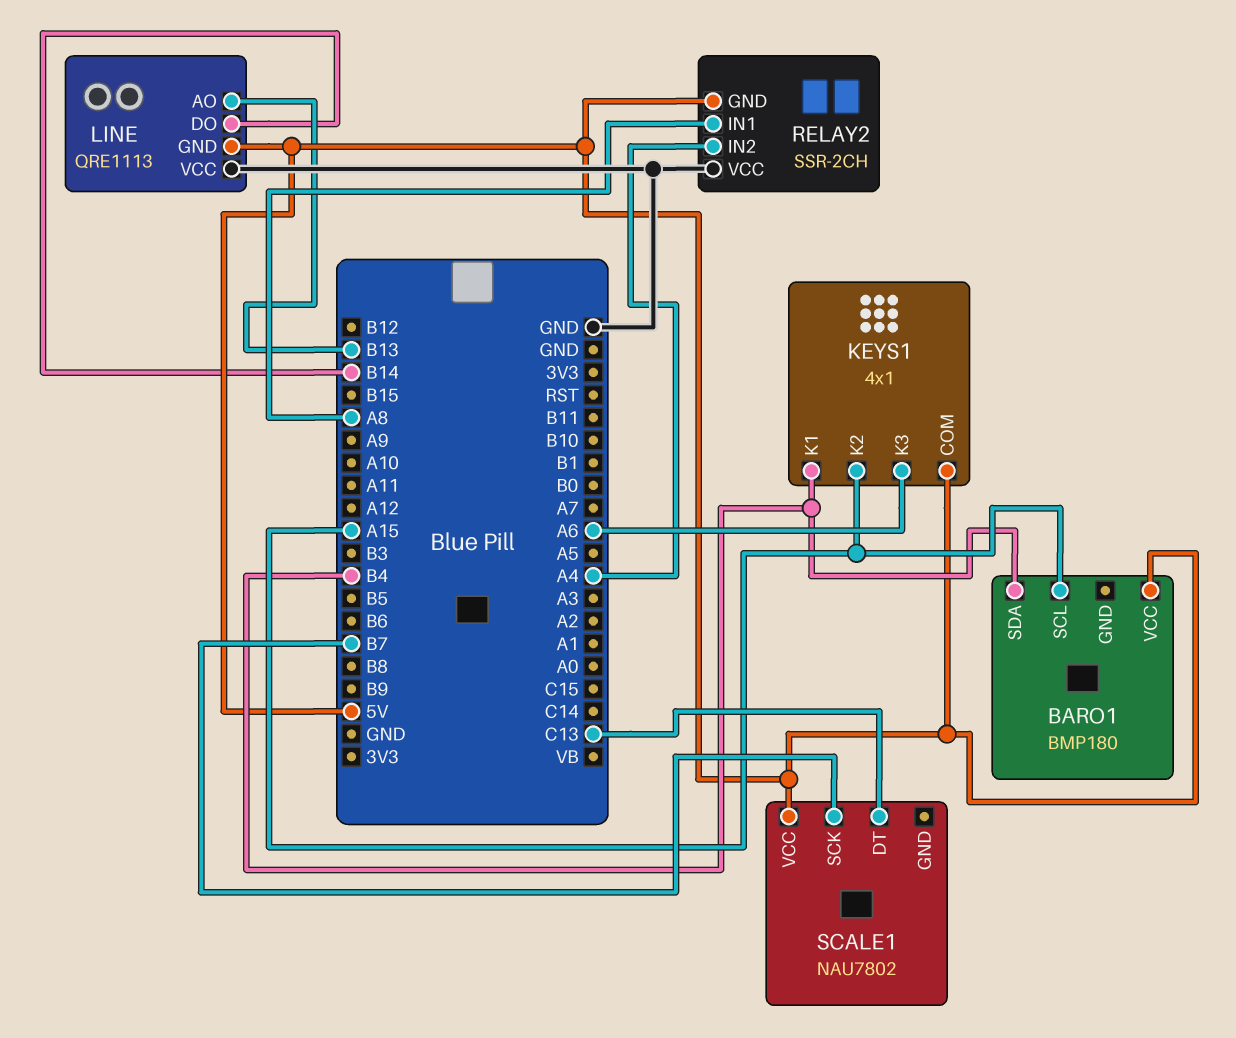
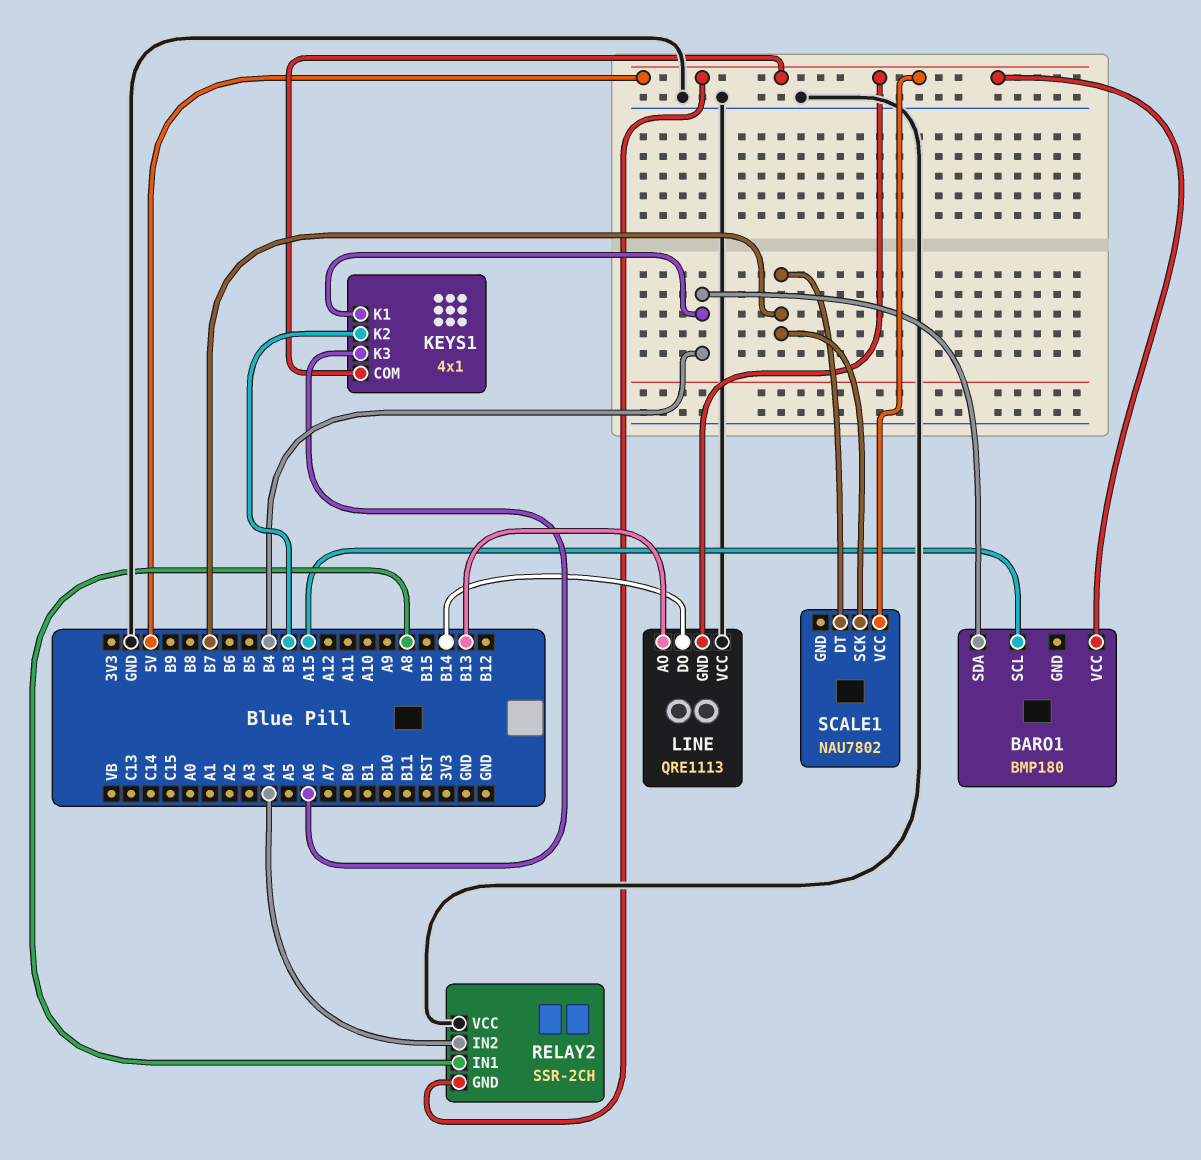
KEYS1 pin K2: A15 -> B3
SCALE1 pin DT: C13 -> B7

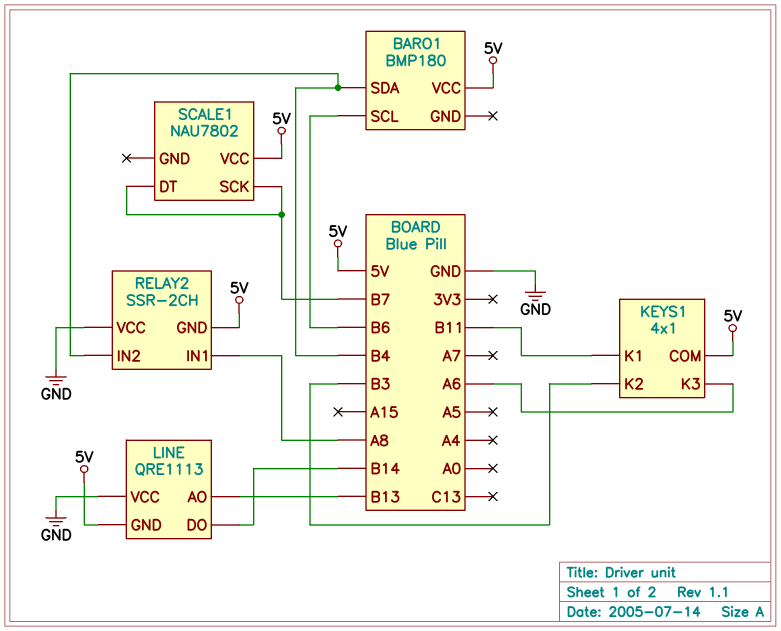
BARO1 pin SCL: A15 -> B6
KEYS1 pin K1: B4 -> B11
RELAY2 pin IN2: A4 -> B4

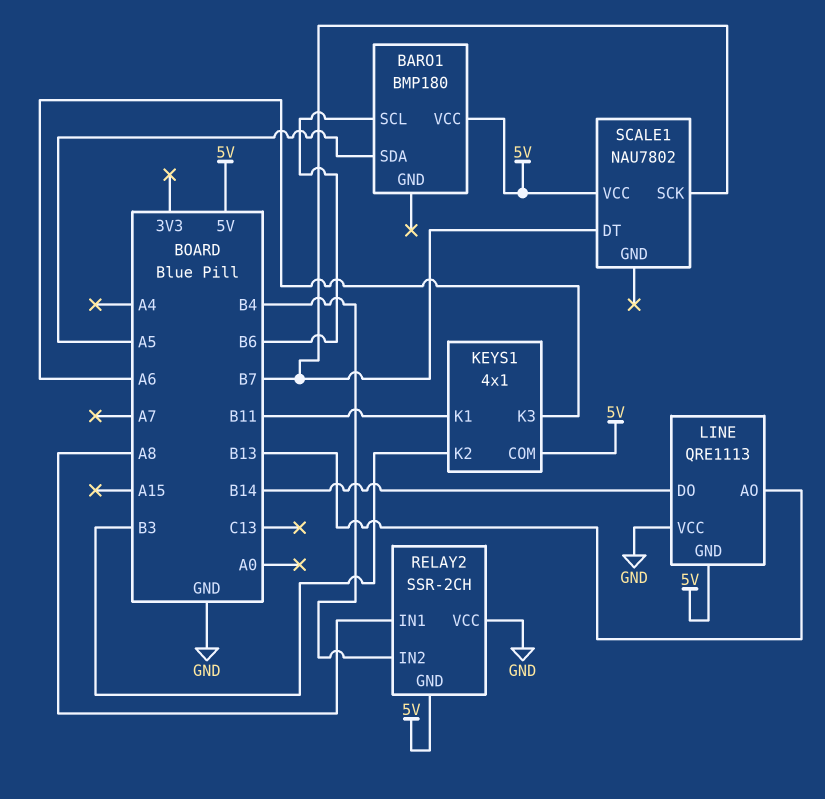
BARO1 pin SDA: B4 -> A5

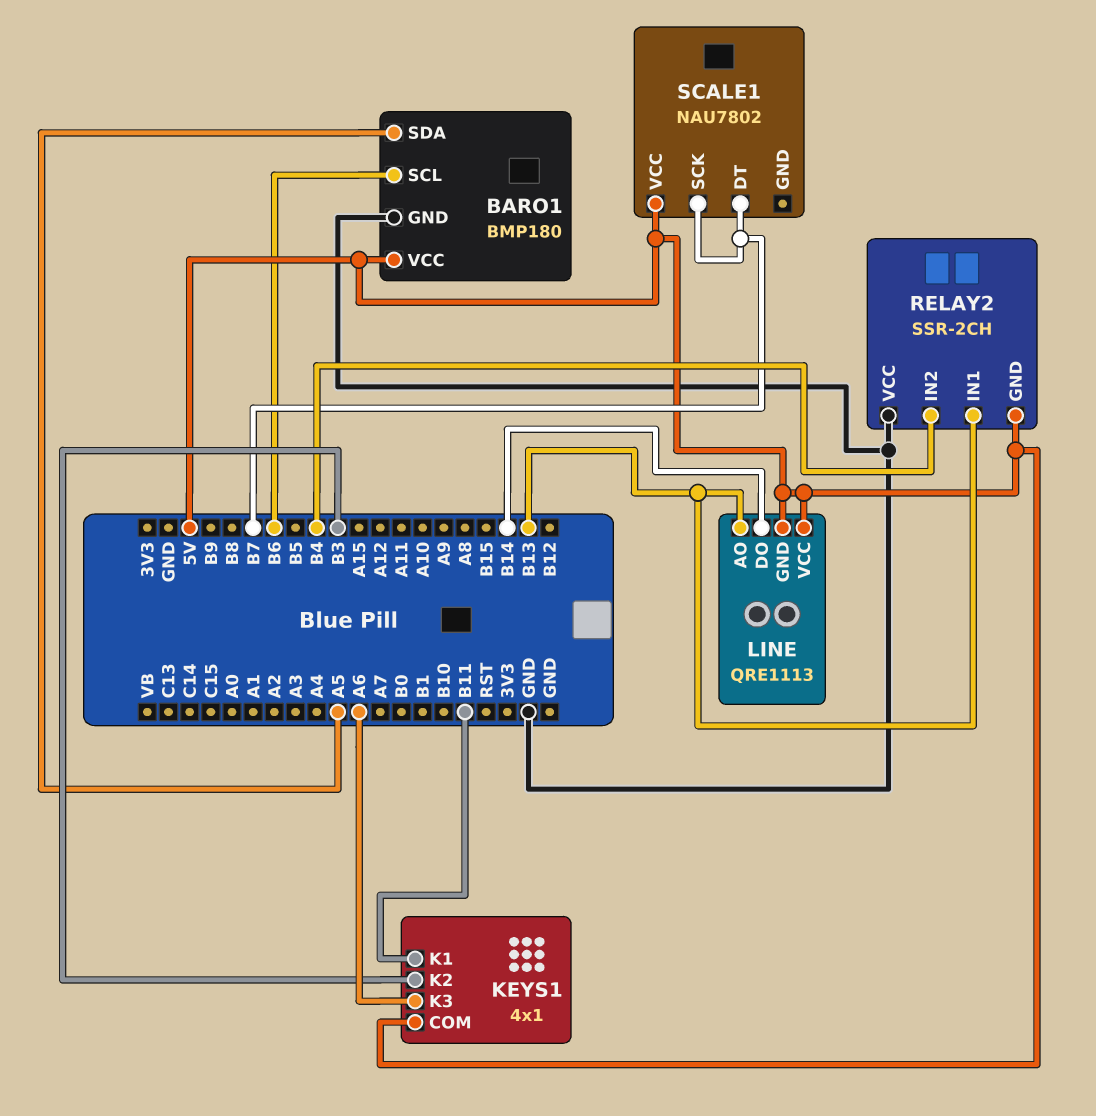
BARO1 pin GND: none -> GND
LINE pin VCC: GND -> 5V
RELAY2 pin IN1: A8 -> B13

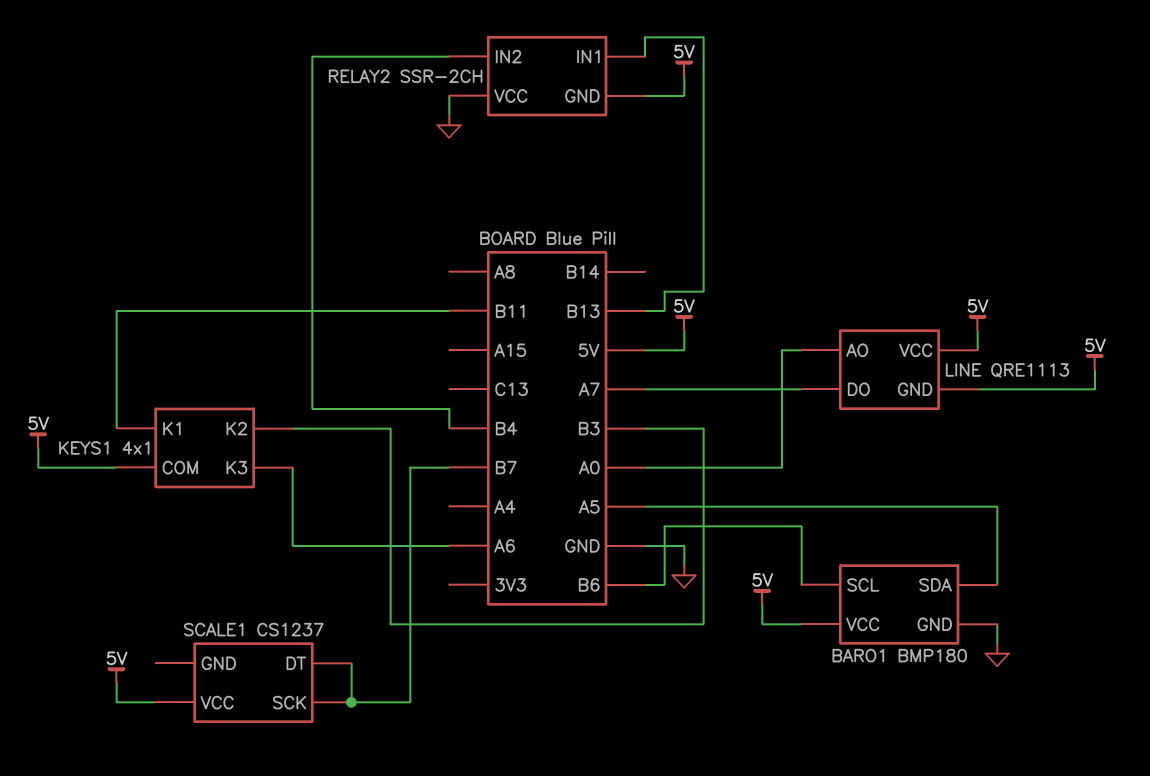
LINE pin AO: B13 -> A0
LINE pin DO: B14 -> A7
SCALE1: NAU7802 -> CS1237

